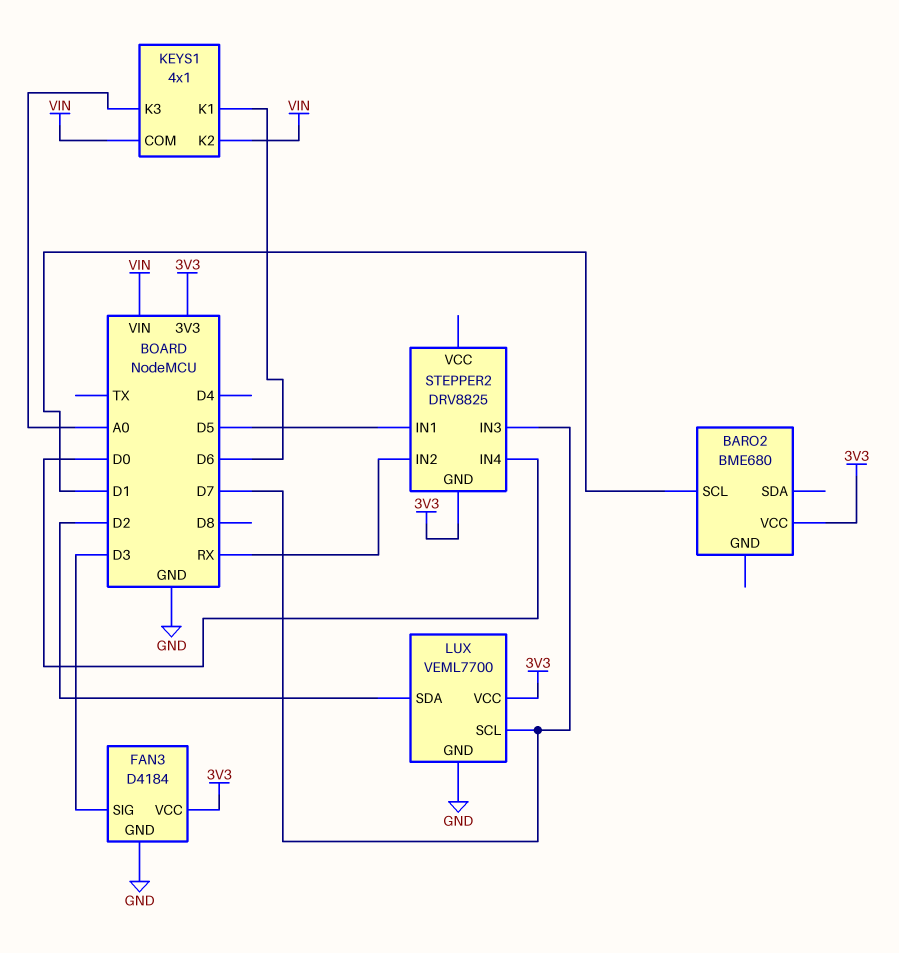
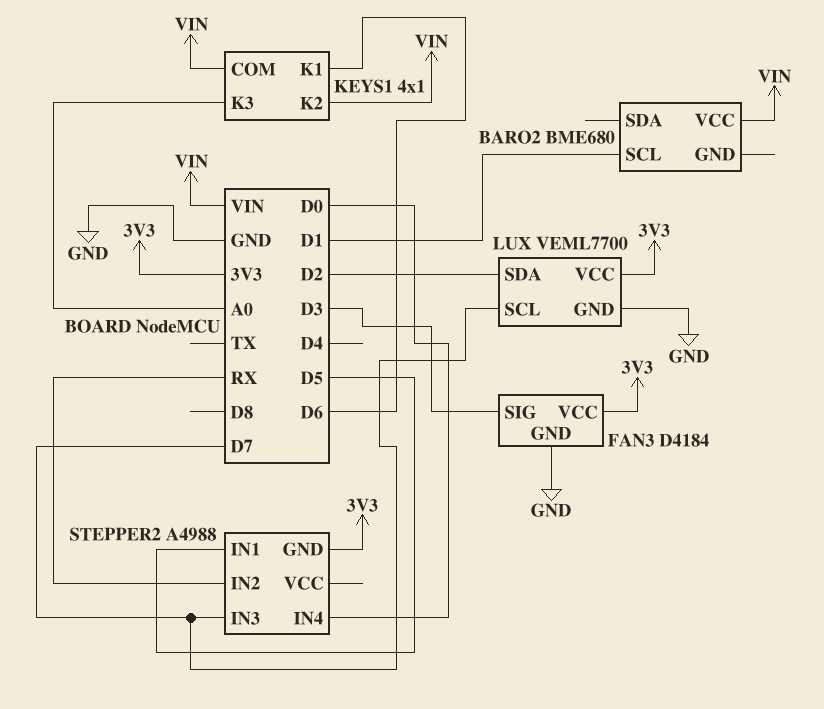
BARO2 pin VCC: 3V3 -> VIN
STEPPER2: DRV8825 -> A4988

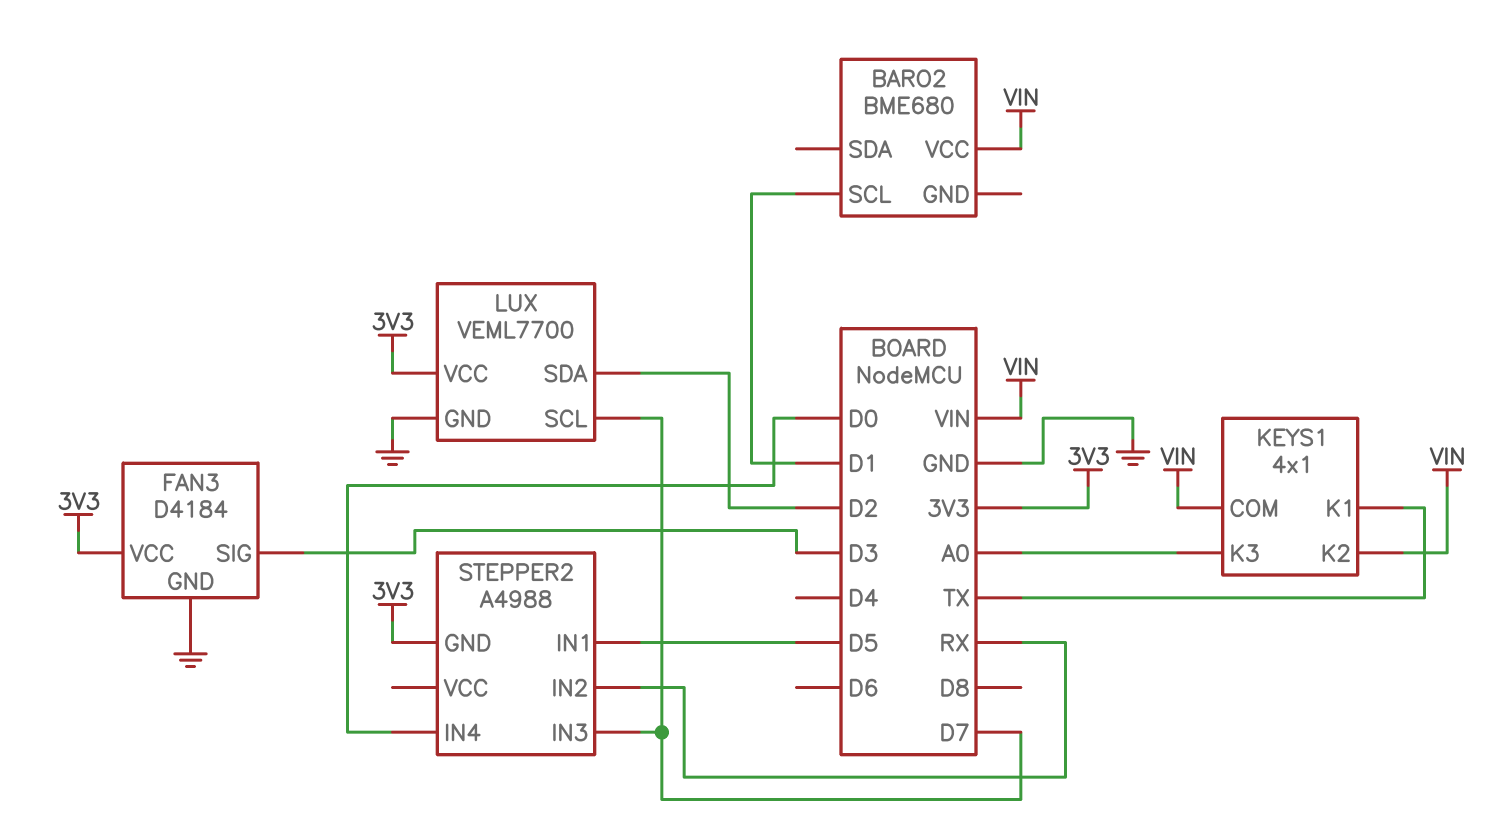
KEYS1 pin K1: D6 -> TX

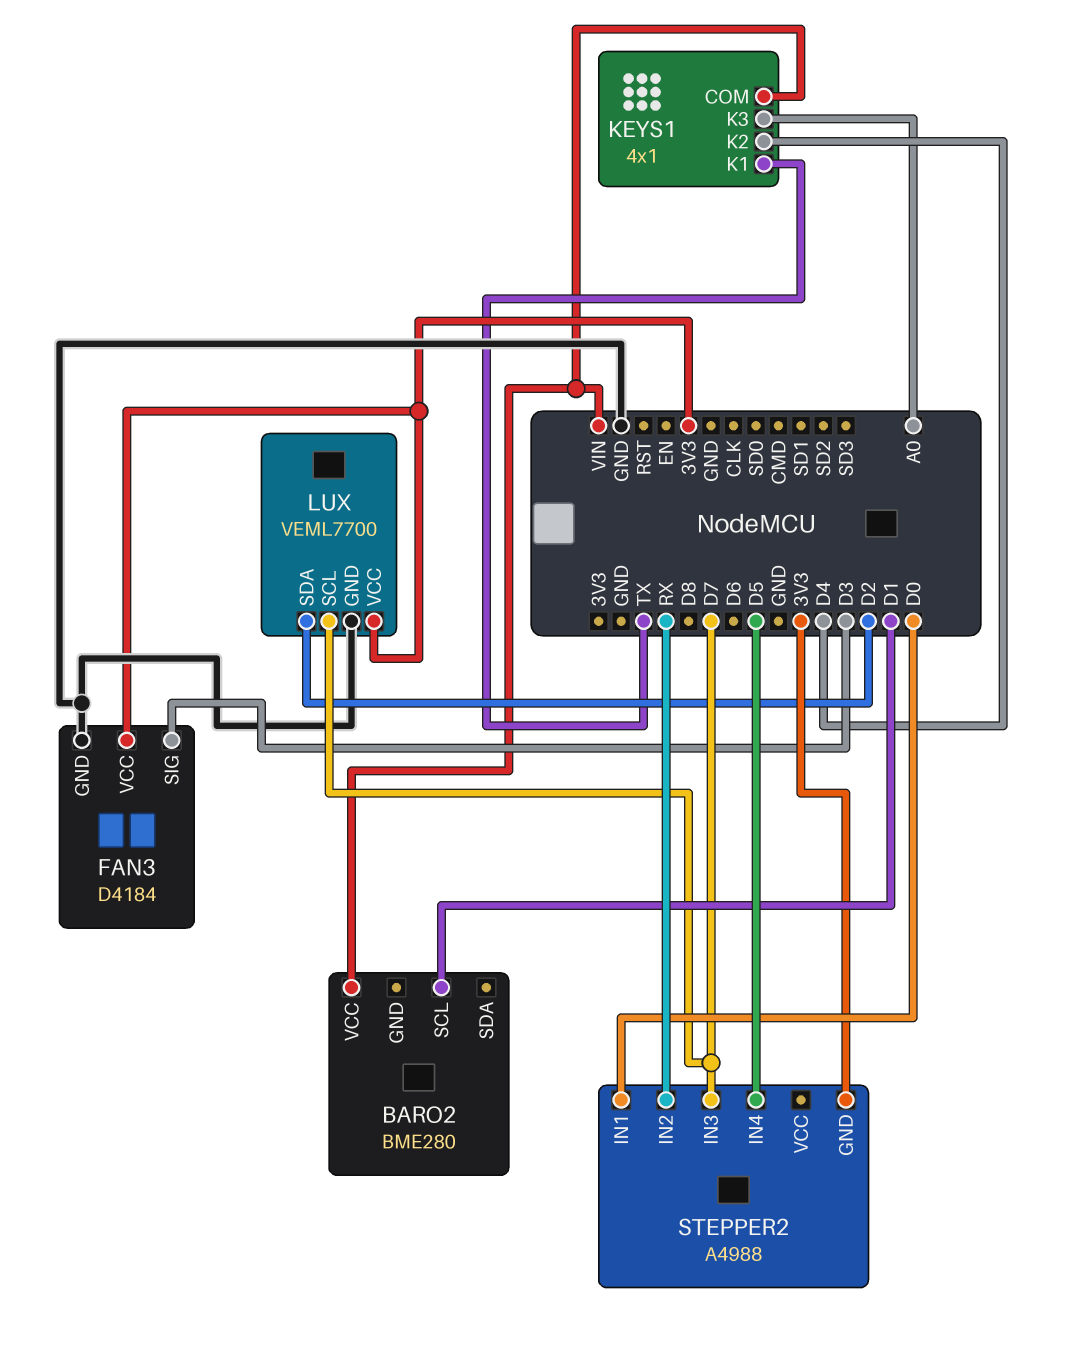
BARO2: BME680 -> BME280
KEYS1 pin K2: VIN -> D4
STEPPER2 pin IN1: D5 -> D0
STEPPER2 pin IN4: D0 -> D5

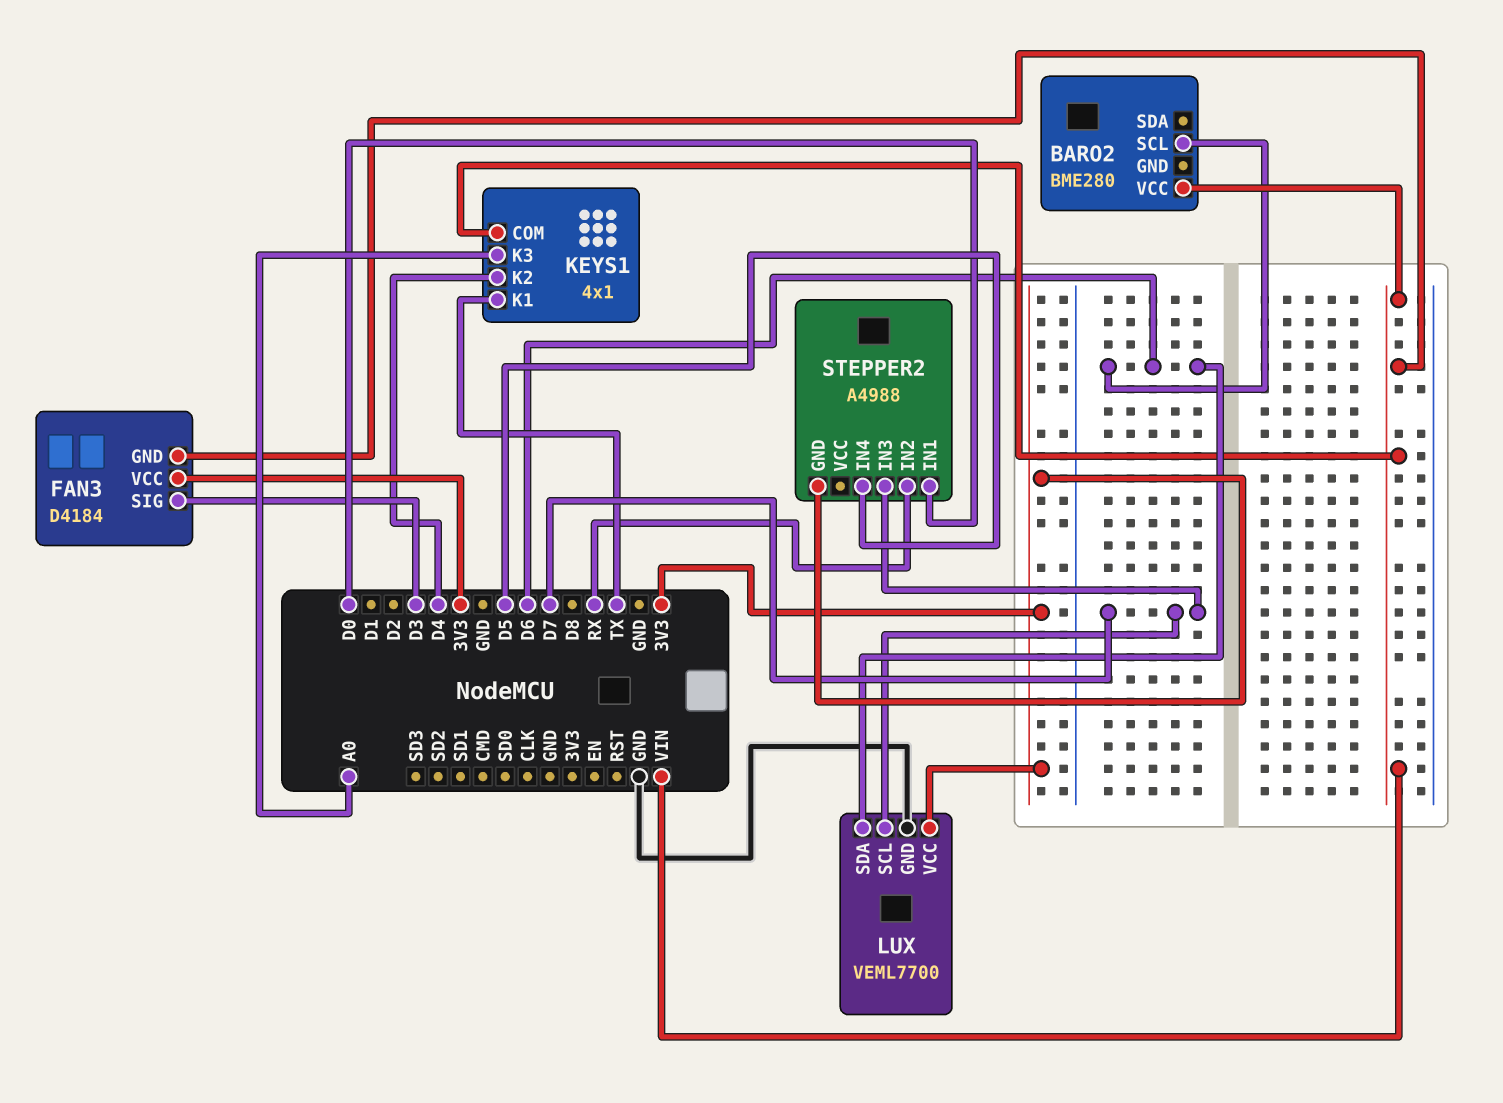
BARO2 pin SCL: D1 -> D6
FAN3 pin GND: GND -> VIN
LUX pin SDA: D2 -> D6

